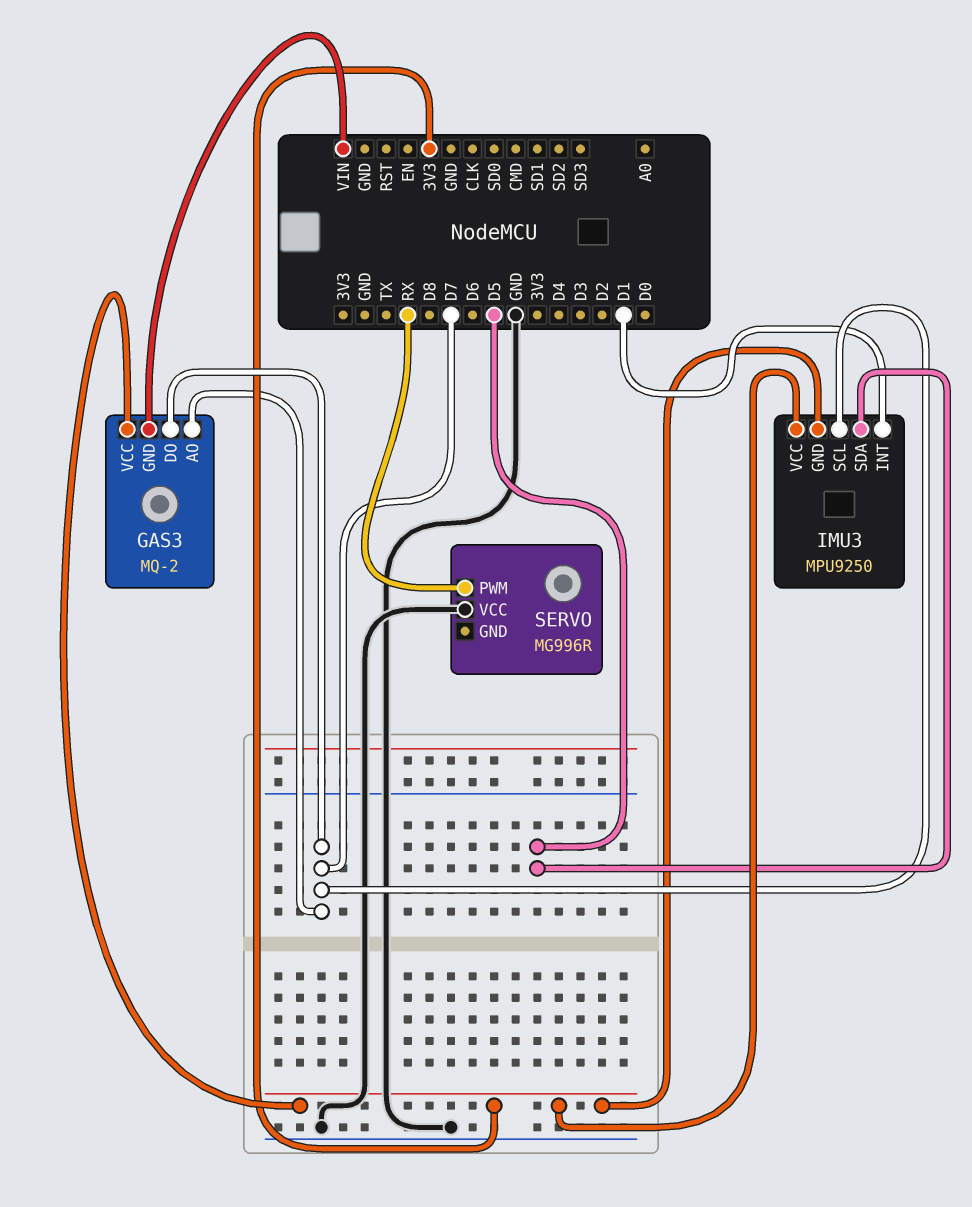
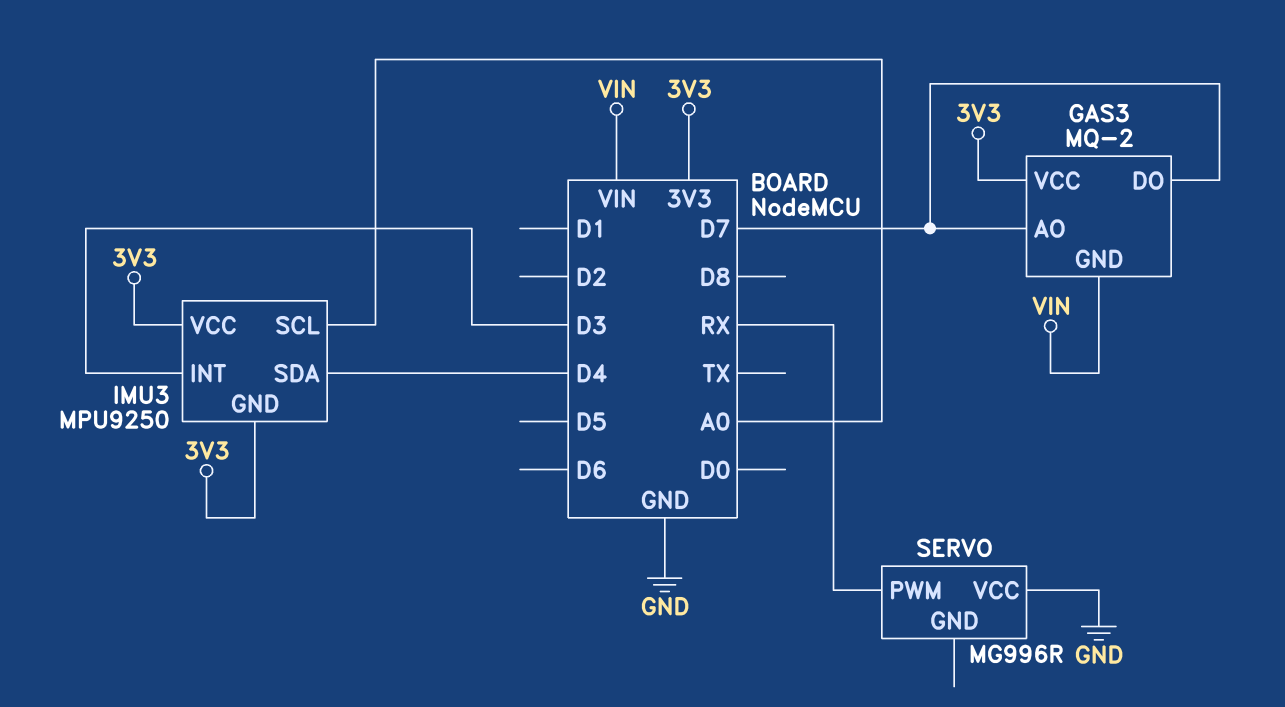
IMU3 pin INT: D1 -> D3
IMU3 pin SCL: D7 -> A0
IMU3 pin SDA: D5 -> D4

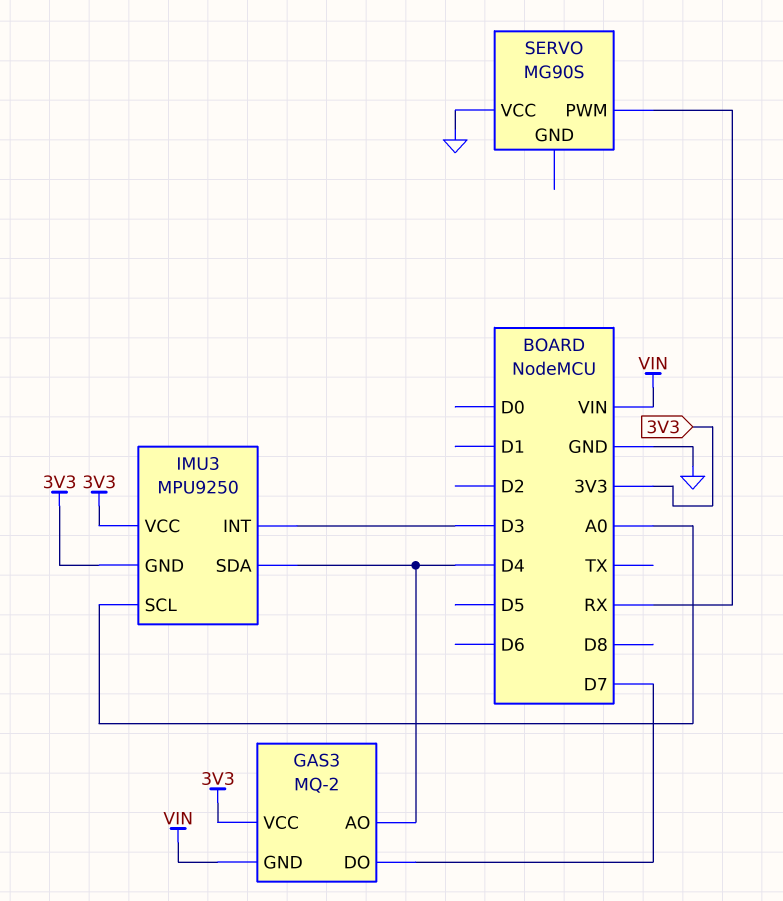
GAS3 pin AO: D7 -> D4
SERVO: MG996R -> MG90S

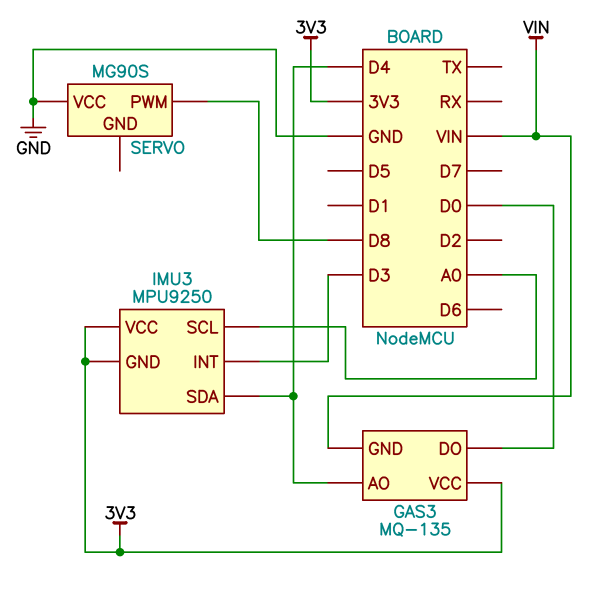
GAS3: MQ-2 -> MQ-135
GAS3 pin DO: D7 -> D0
SERVO pin PWM: RX -> D8

